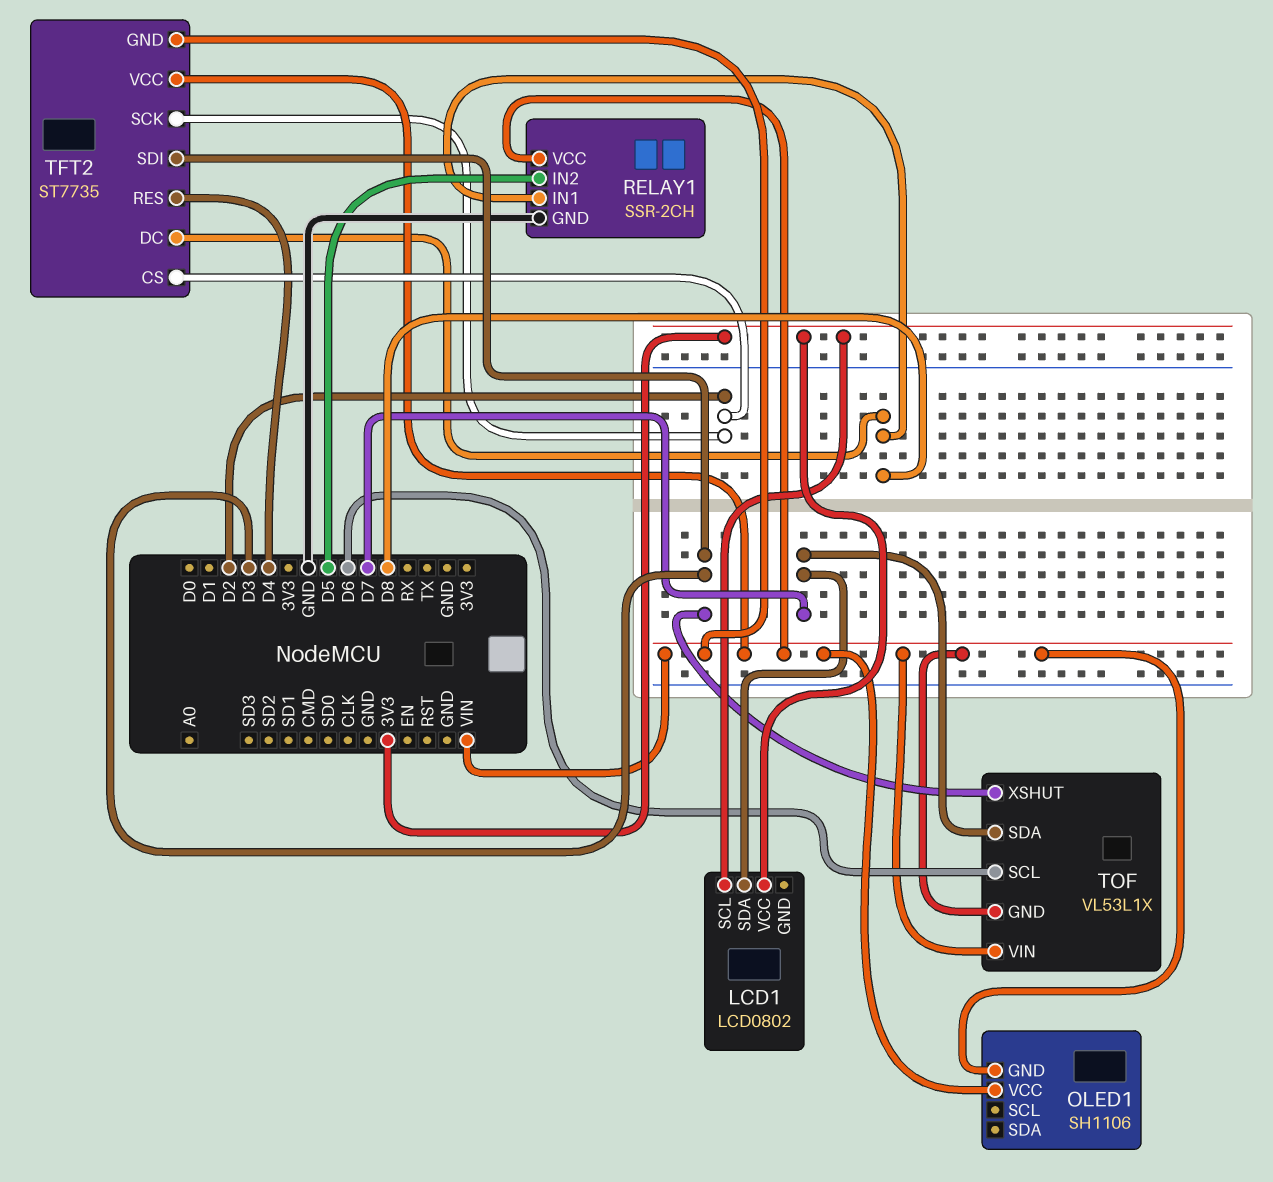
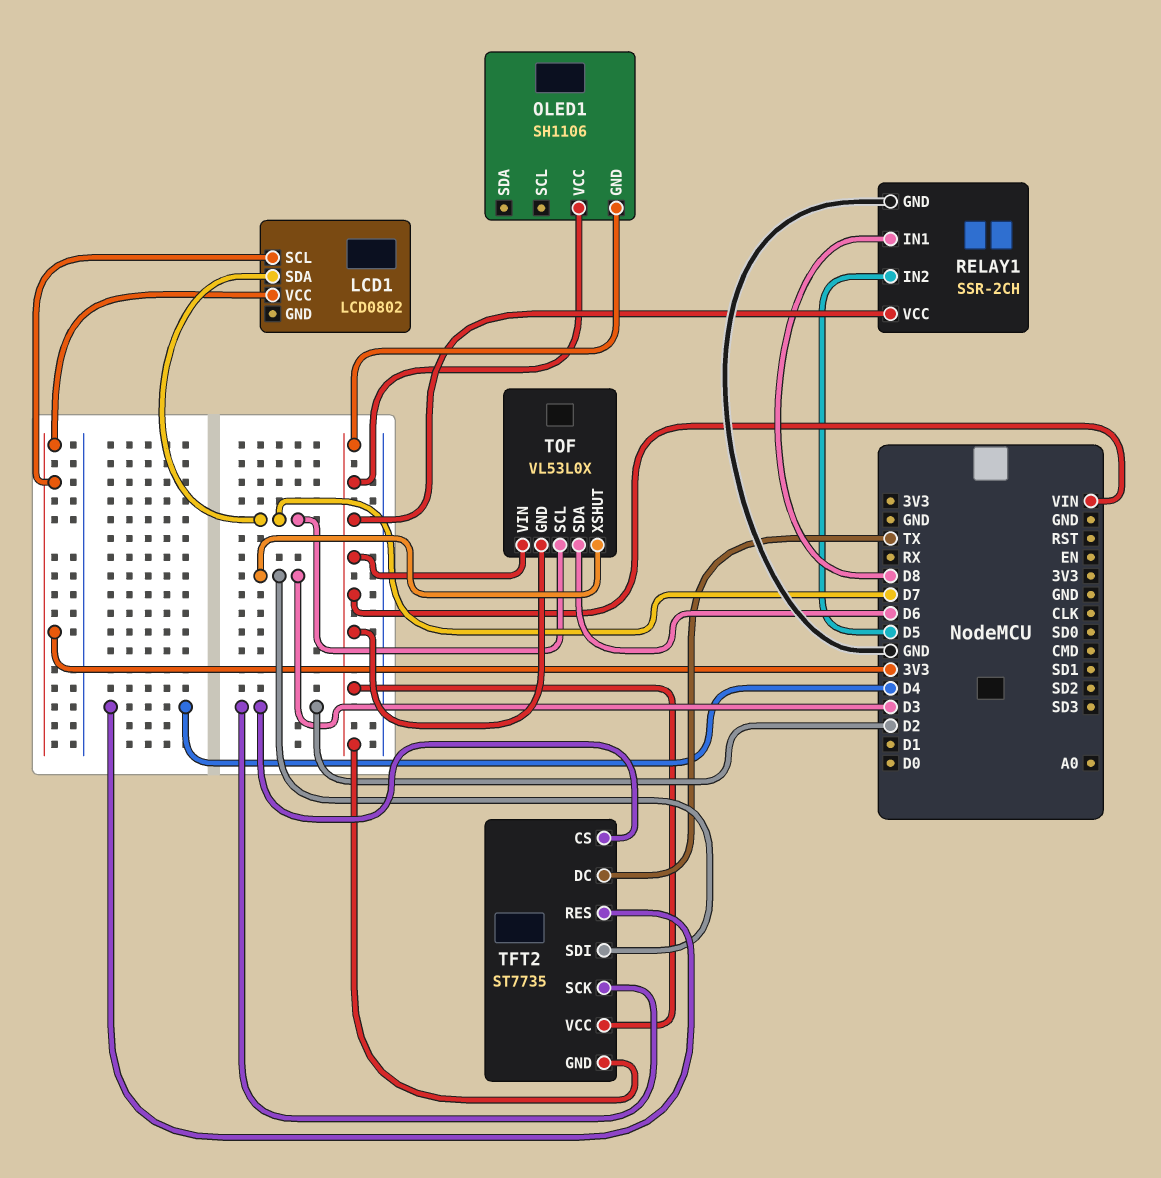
TFT2 pin DC: D8 -> TX
TOF: VL53L1X -> VL53L0X
TOF pin SCL: D6 -> D7
TOF pin SDA: D7 -> D6

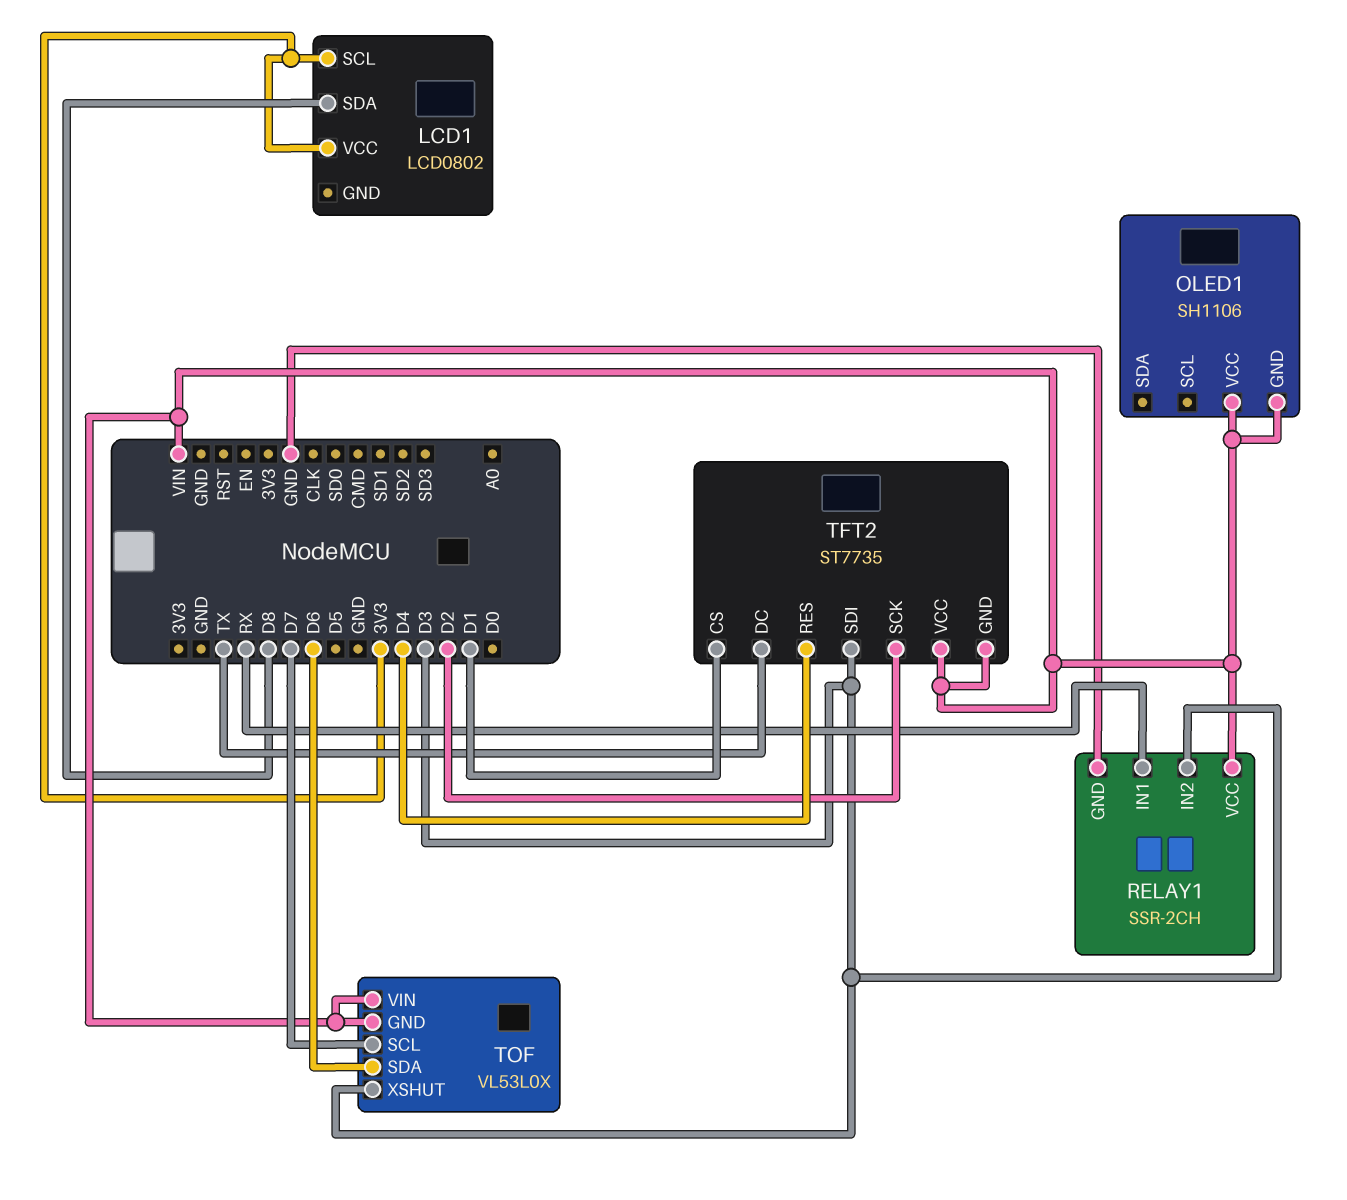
LCD1 pin SDA: D7 -> D8
RELAY1 pin IN1: D8 -> RX
RELAY1 pin IN2: D5 -> D3
TFT2 pin CS: D2 -> D1

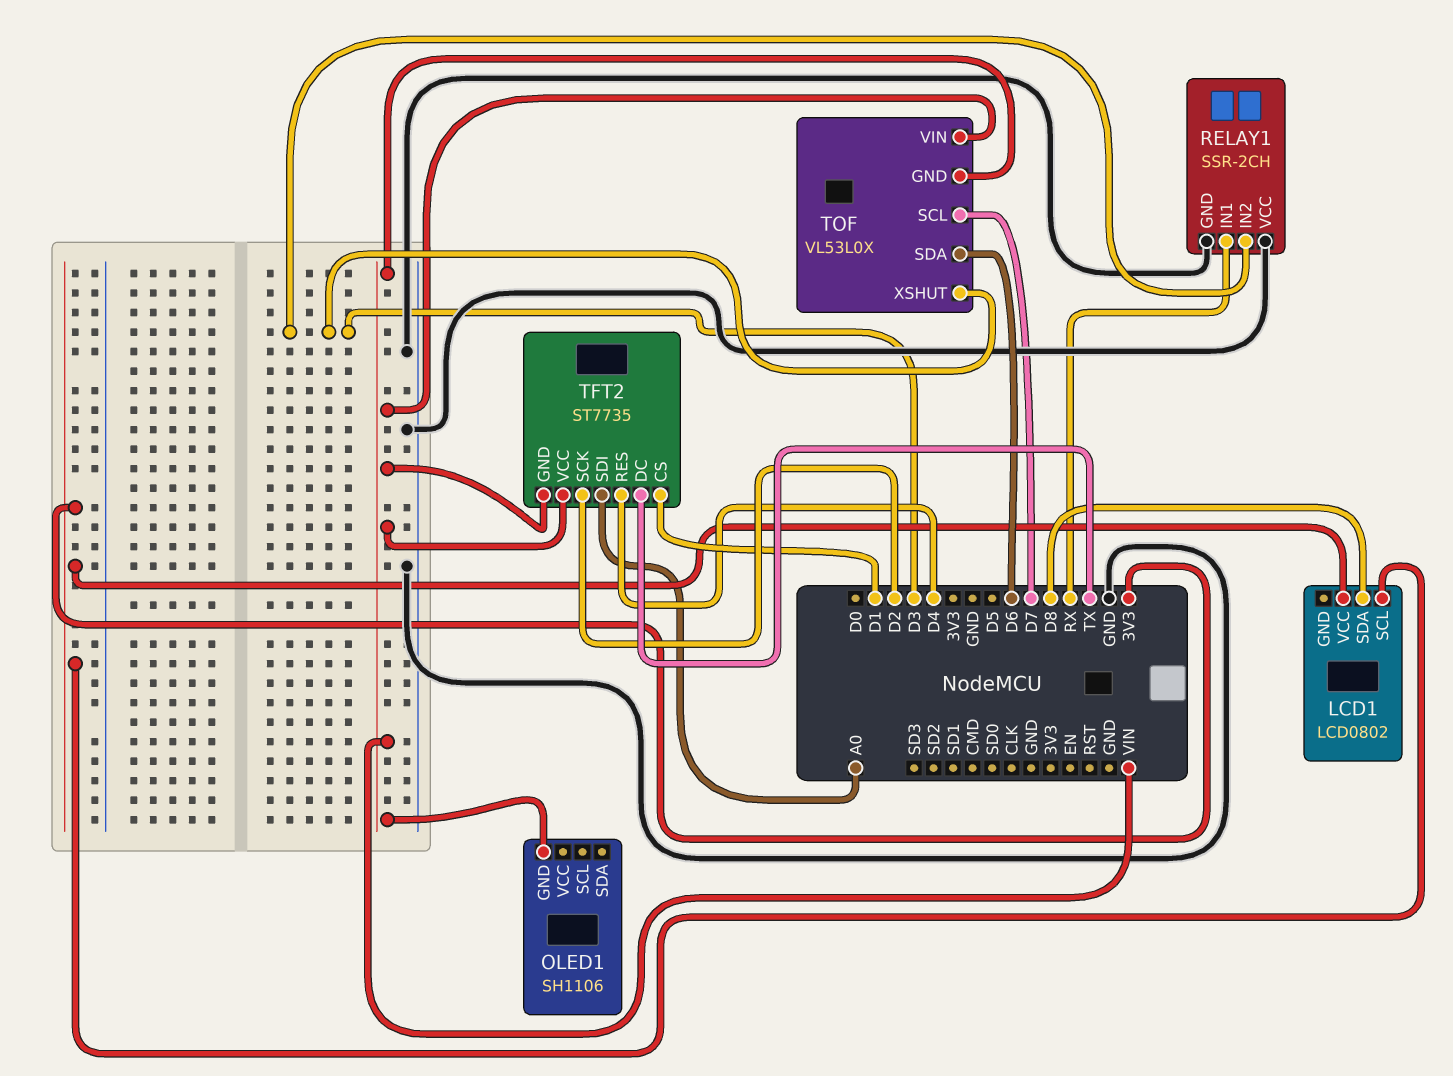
OLED1 pin VCC: VIN -> none
RELAY1 pin VCC: VIN -> GND
TFT2 pin SDI: D3 -> A0

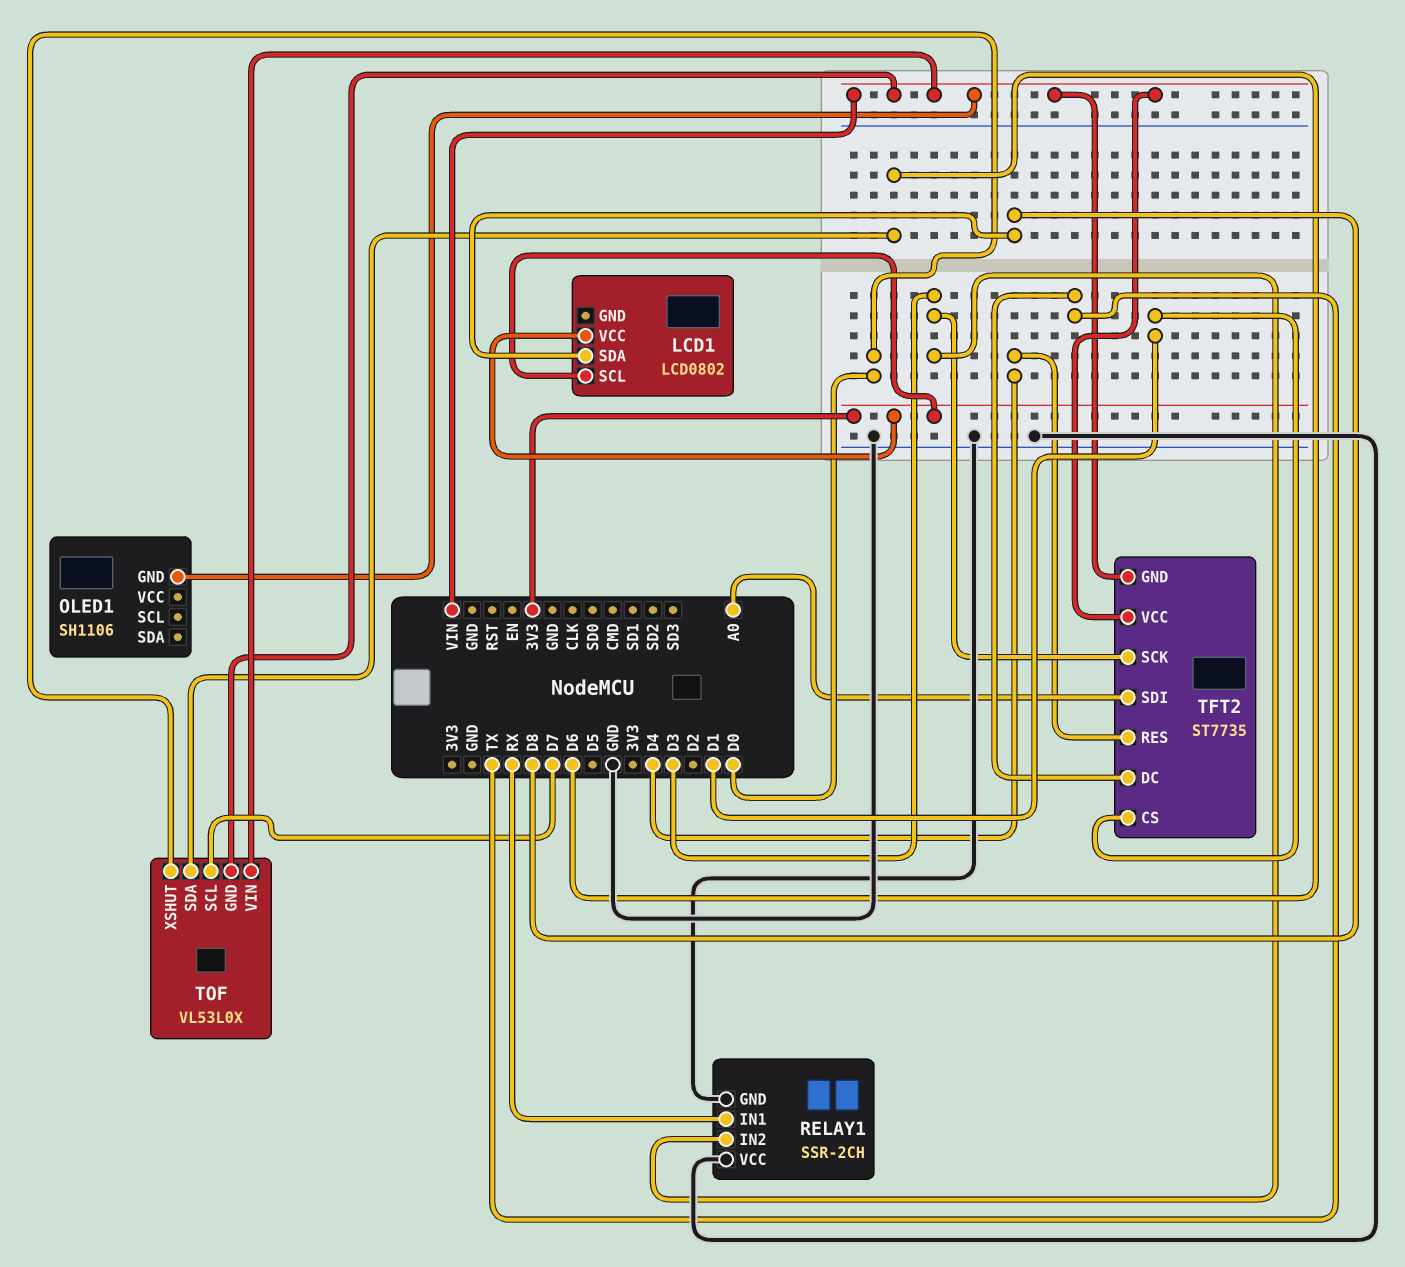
TFT2 pin SCK: D2 -> D3
TOF pin XSHUT: D3 -> D0

